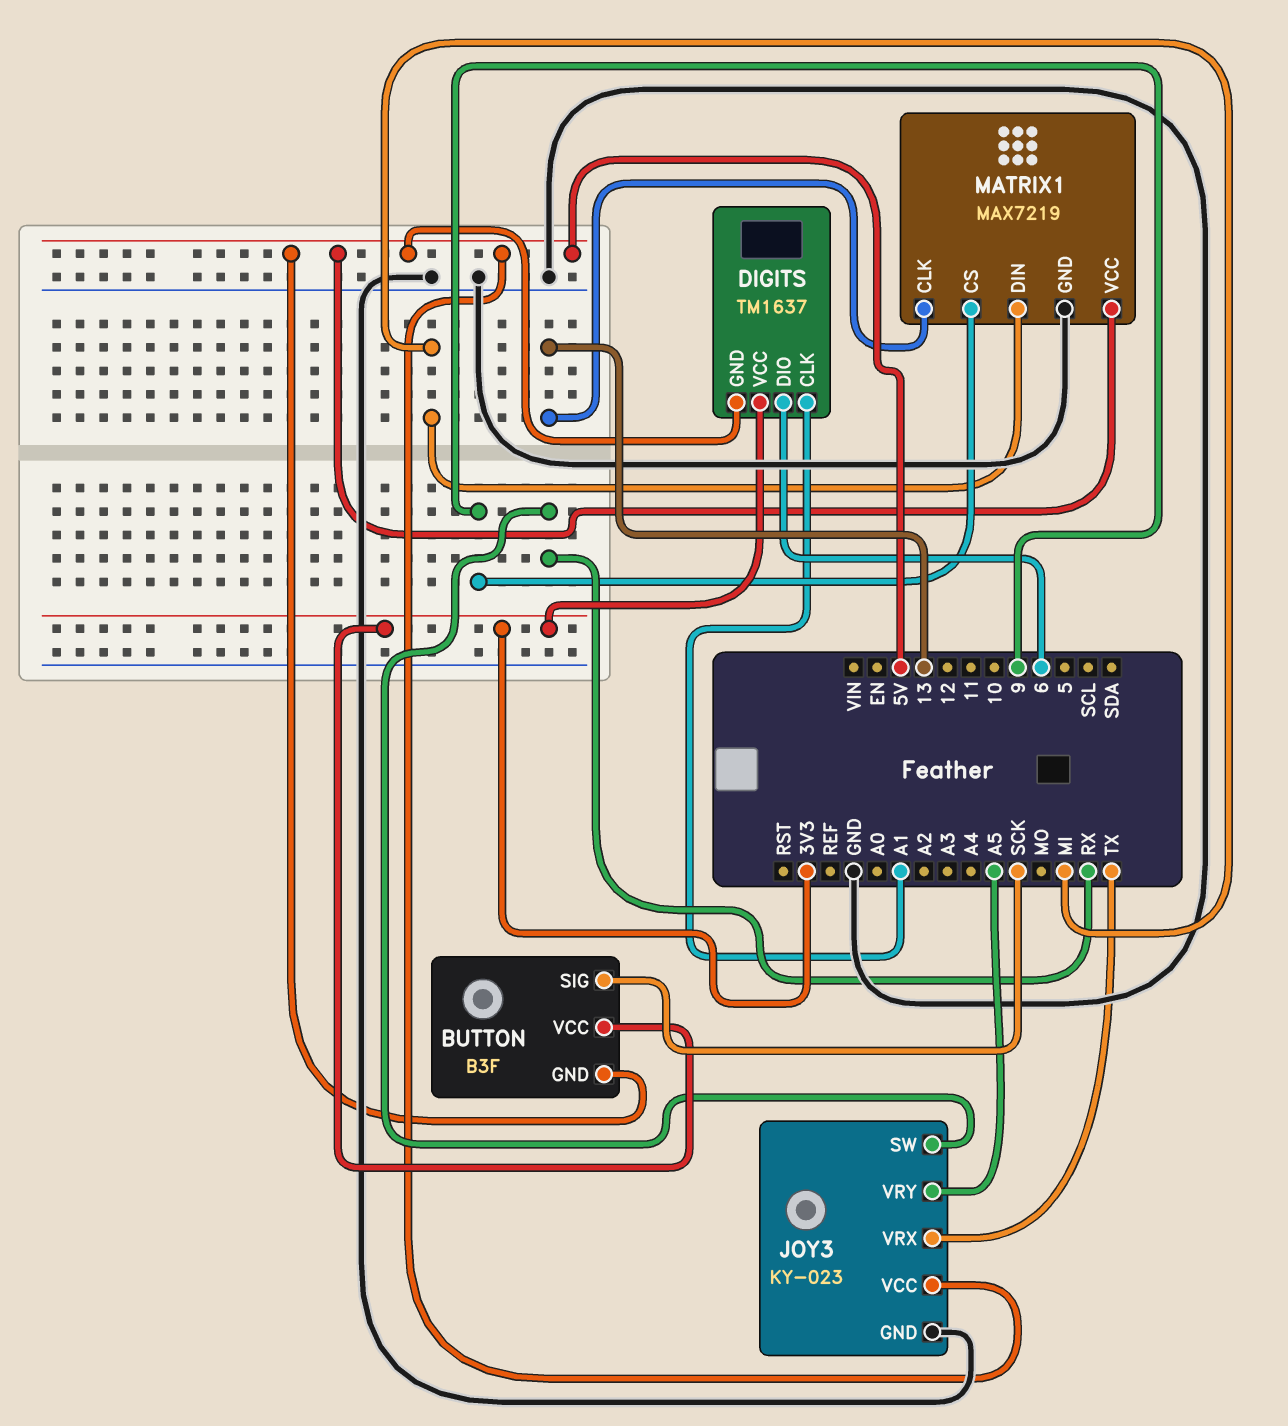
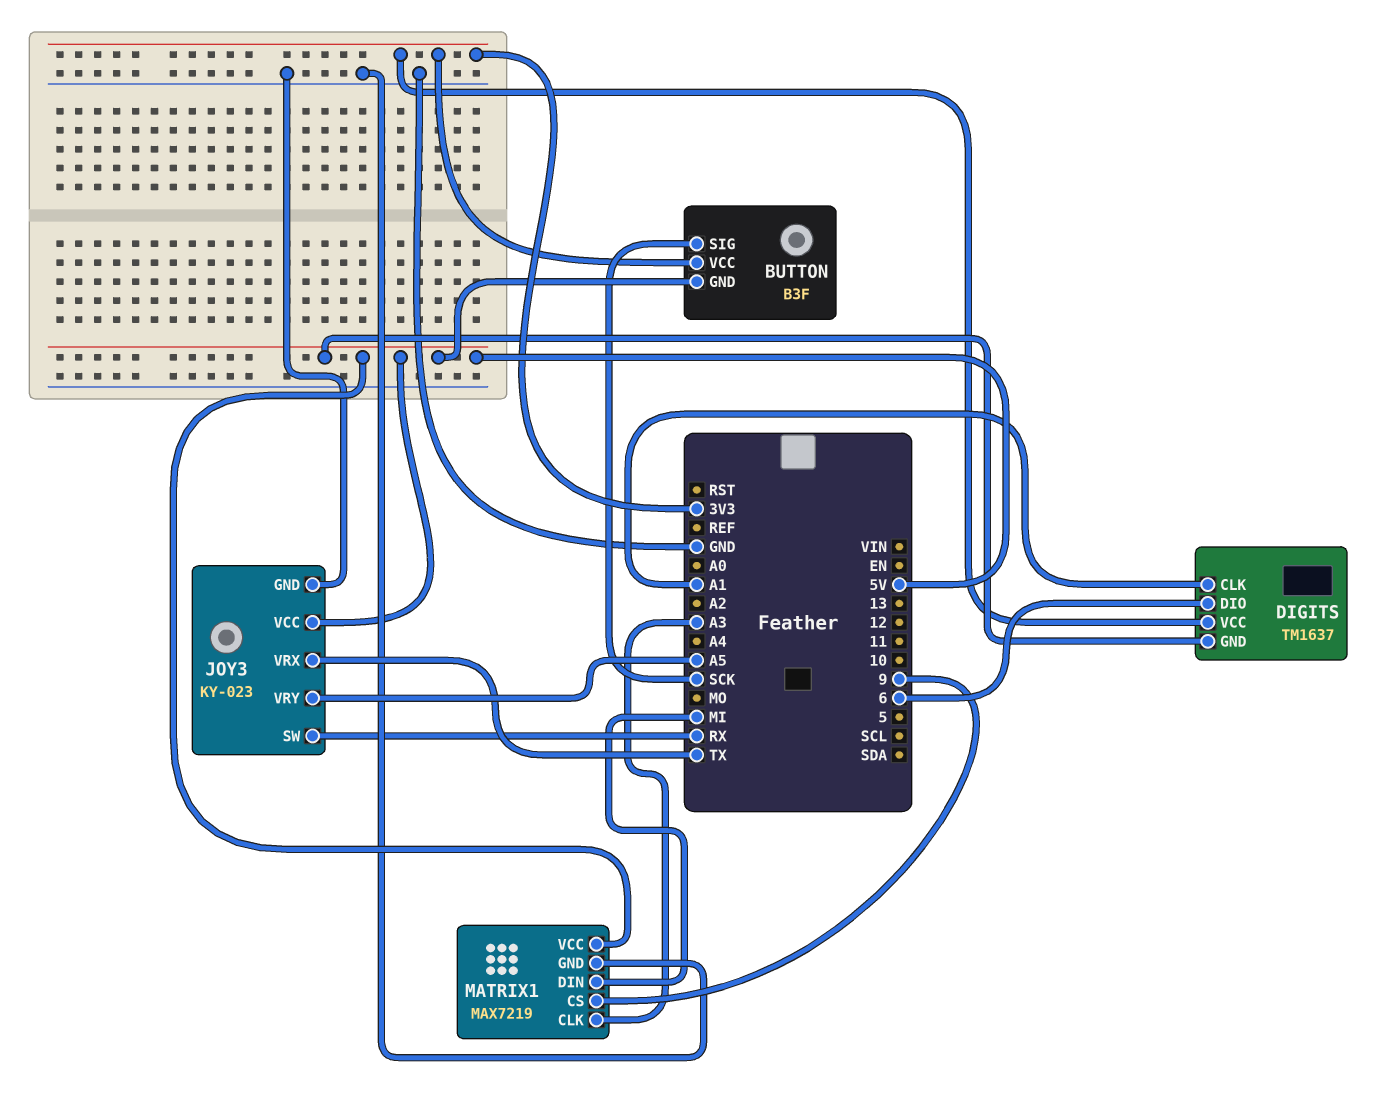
MATRIX1 pin CLK: 13 -> A3

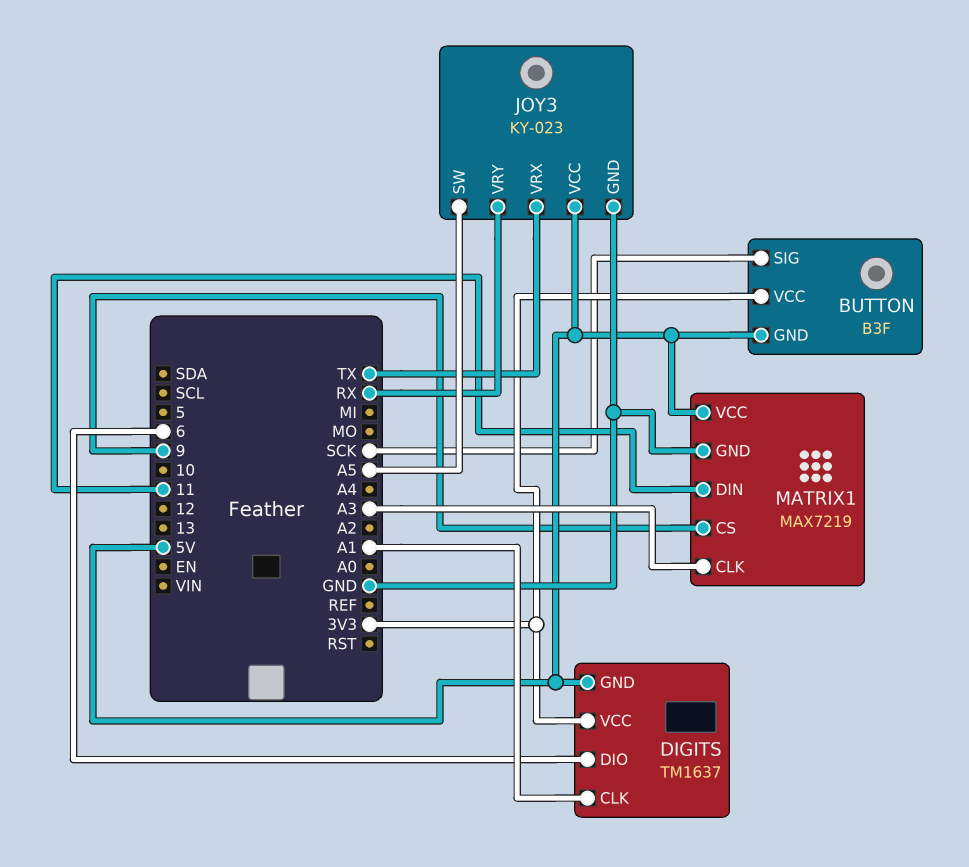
JOY3 pin SW: RX -> A5
JOY3 pin VRY: A5 -> RX
MATRIX1 pin DIN: MI -> 11

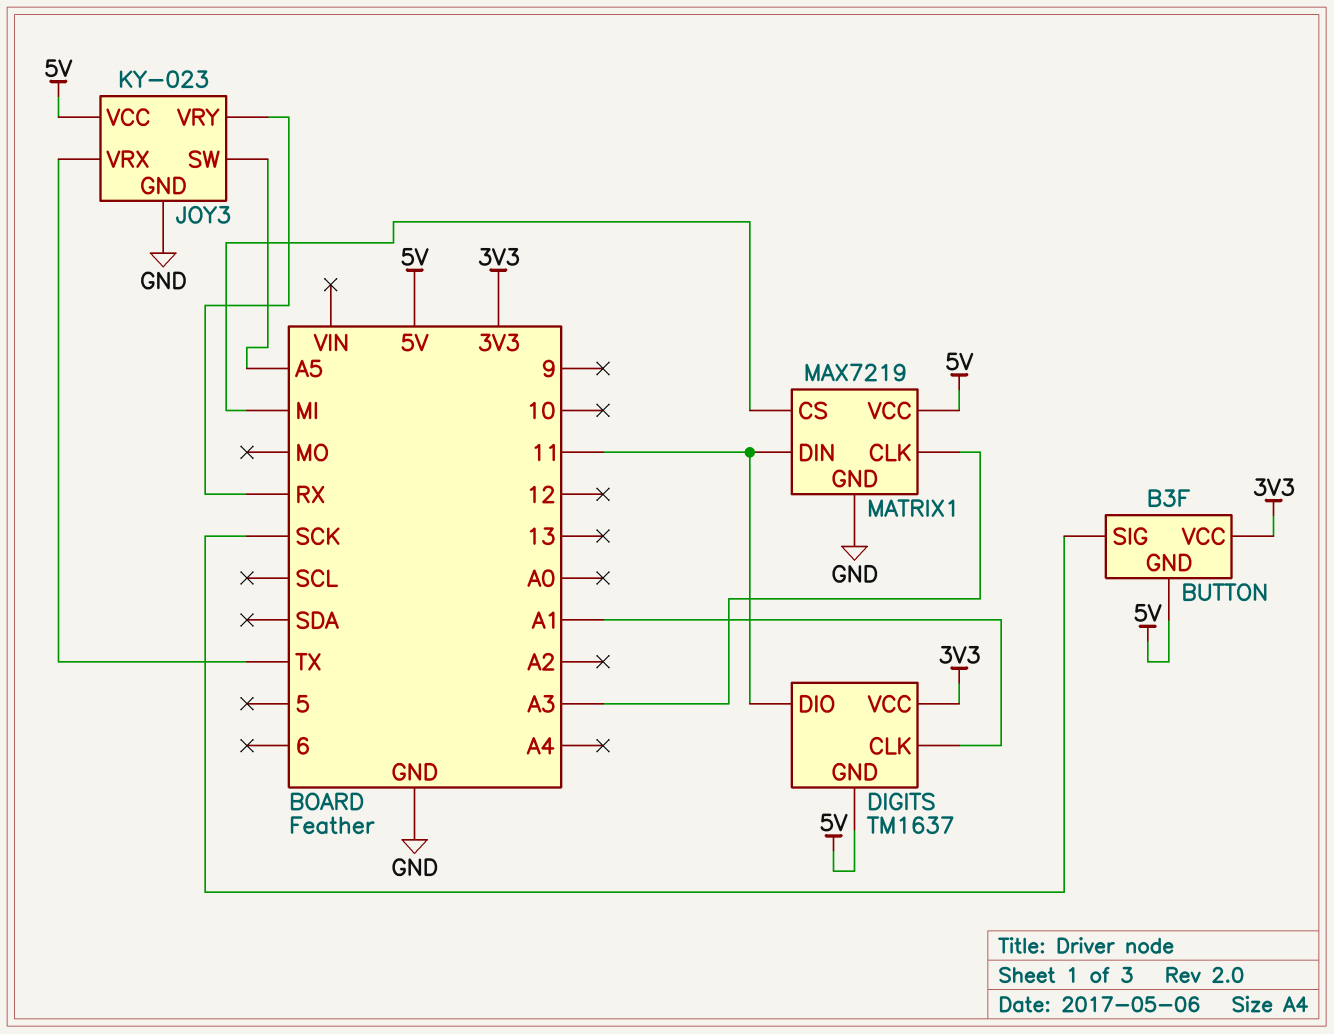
DIGITS pin DIO: 6 -> 11
MATRIX1 pin CS: 9 -> MI

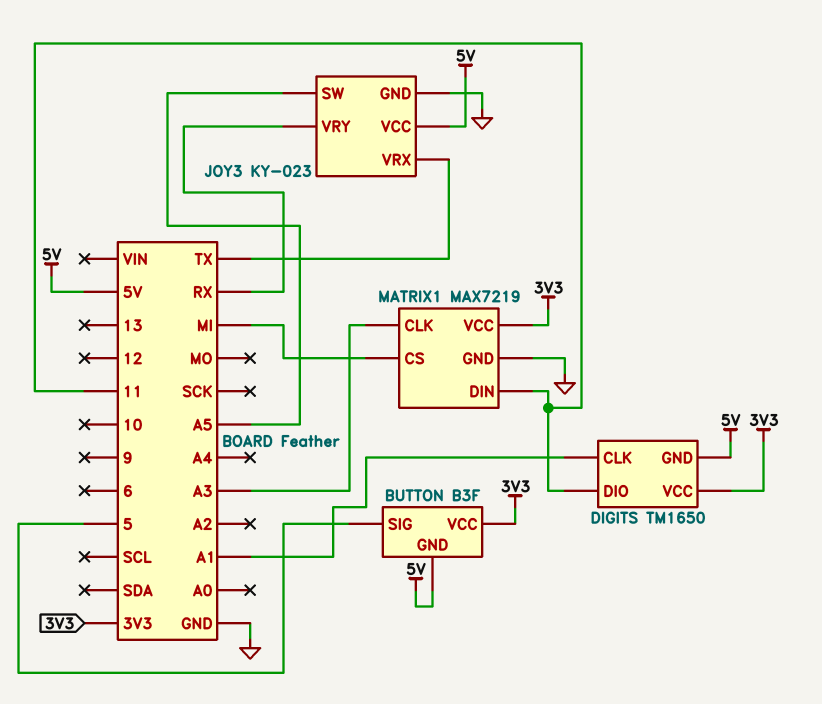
BUTTON pin SIG: SCK -> 5
DIGITS: TM1637 -> TM1650
MATRIX1 pin VCC: 5V -> 3V3

